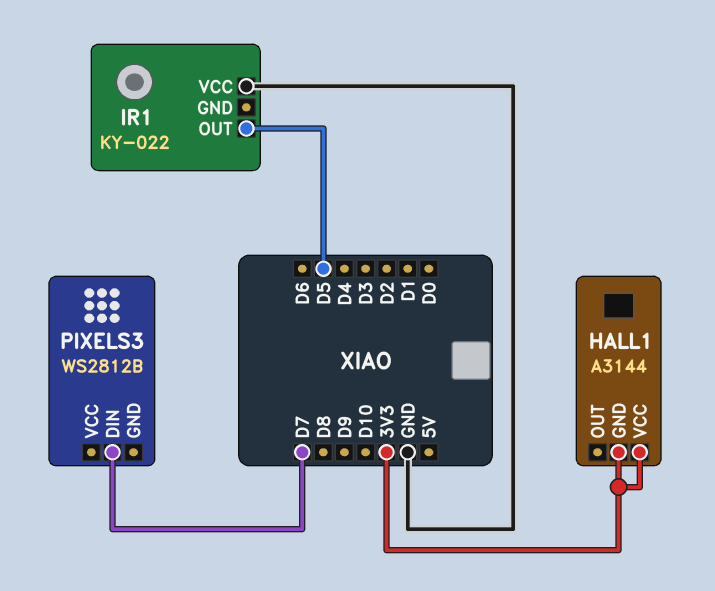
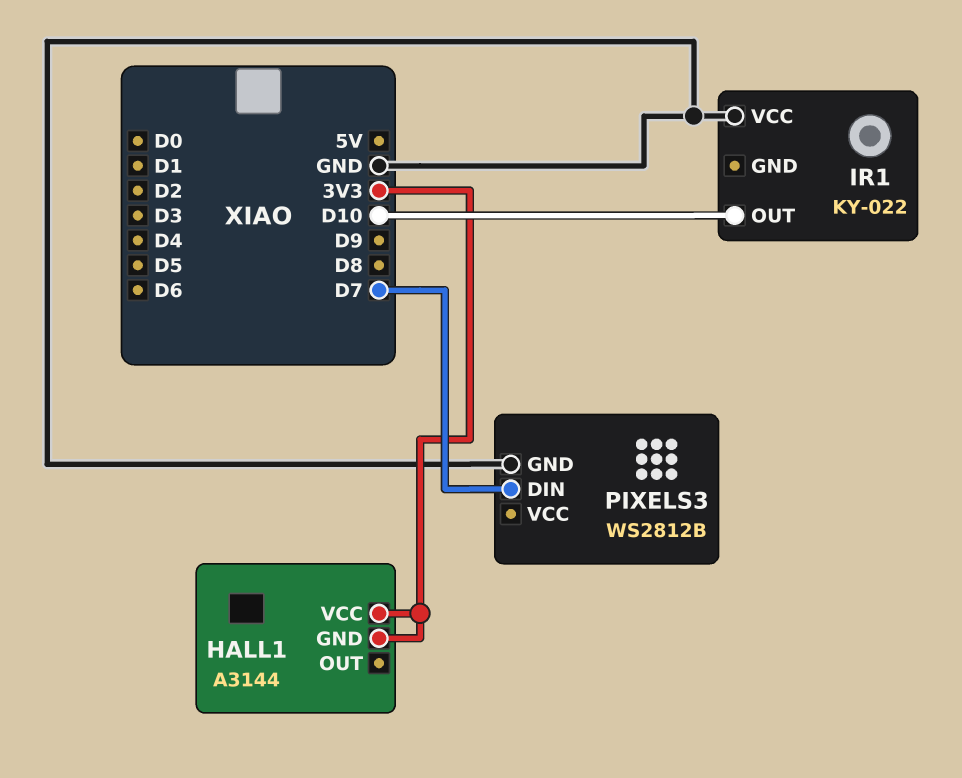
IR1 pin OUT: D5 -> D10
PIXELS3 pin GND: none -> GND

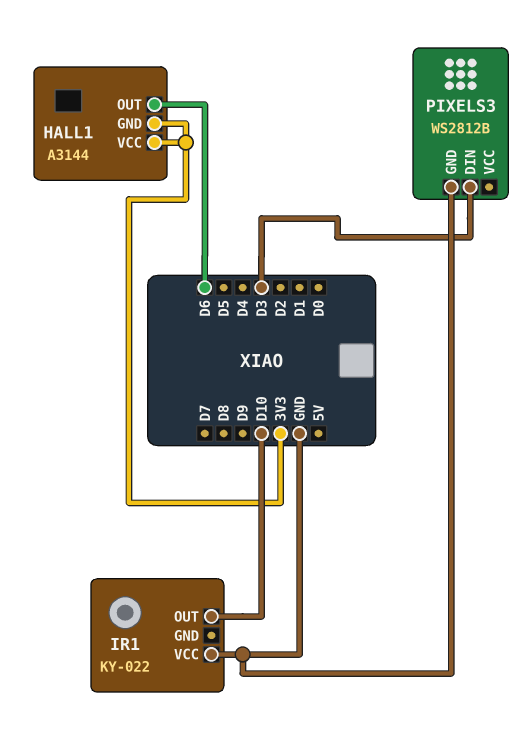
HALL1 pin OUT: none -> D6
PIXELS3 pin DIN: D7 -> D3

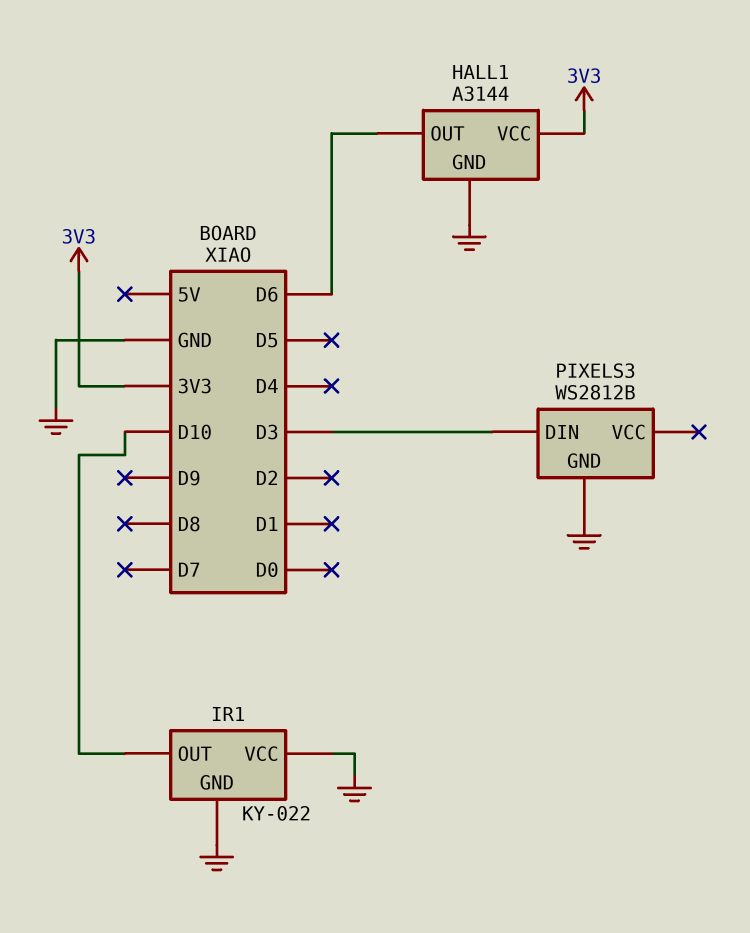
HALL1 pin GND: 3V3 -> GND
IR1 pin GND: none -> GND

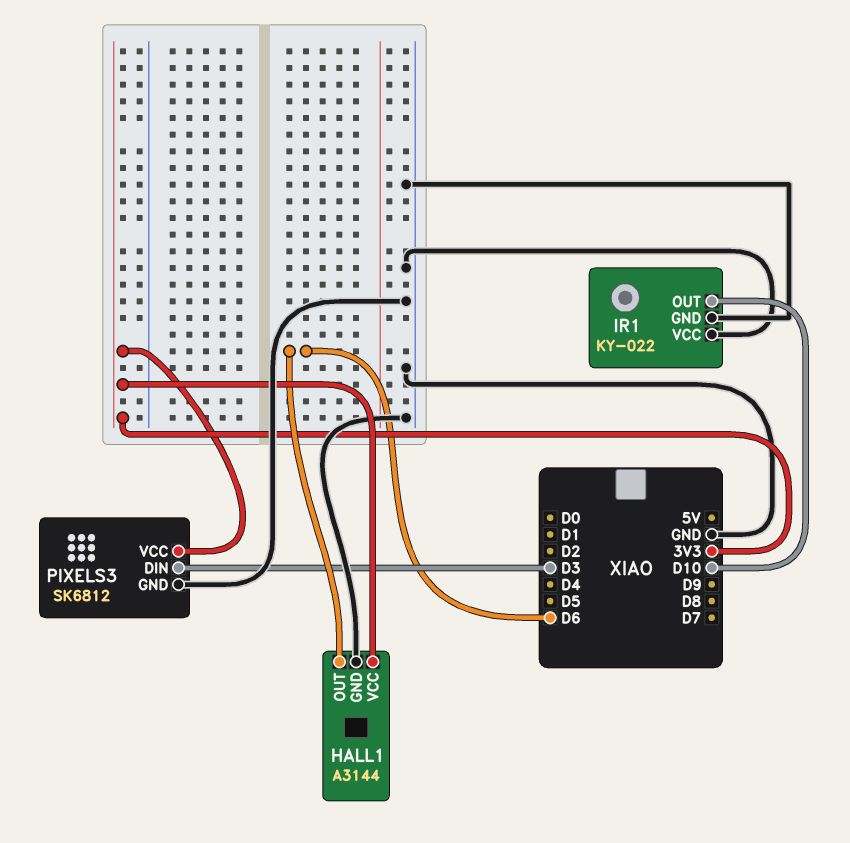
PIXELS3: WS2812B -> SK6812
PIXELS3 pin VCC: none -> 3V3

